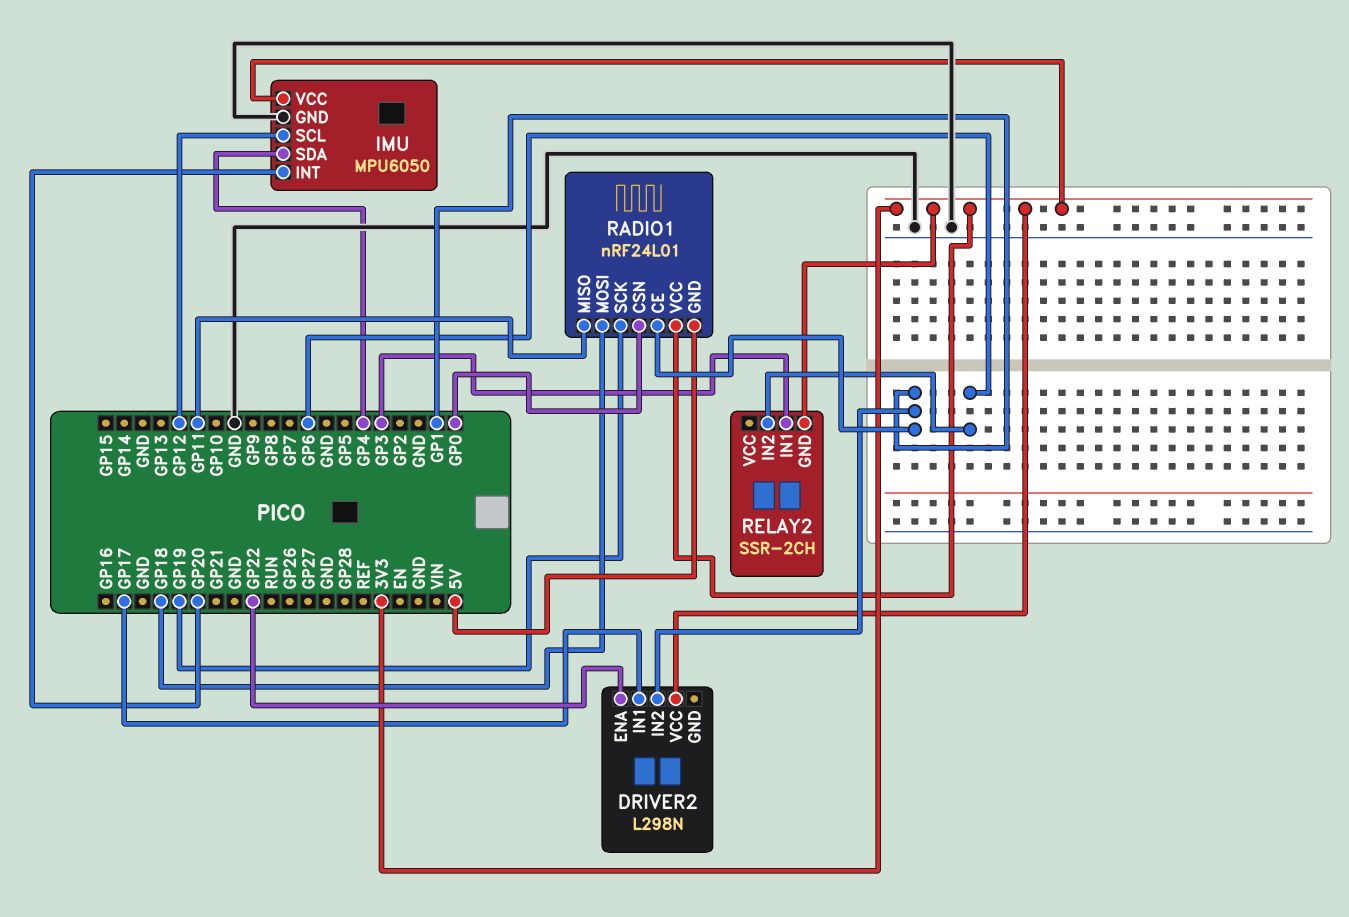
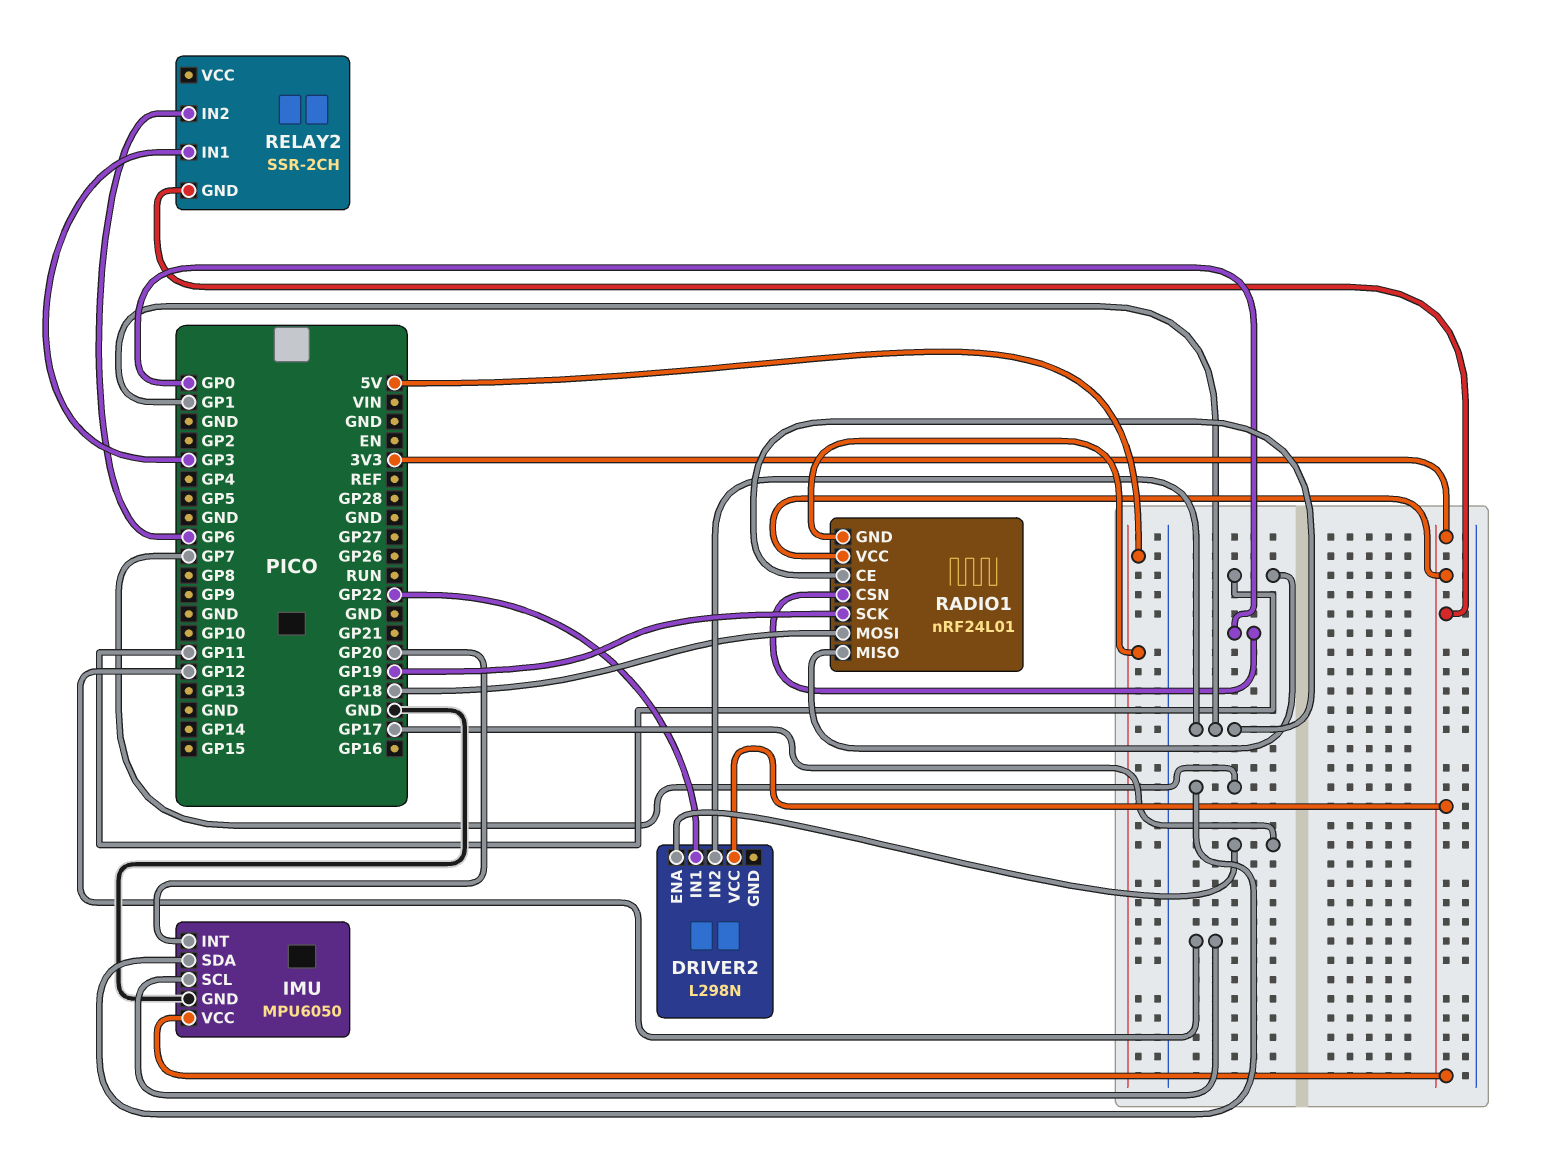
DRIVER2 pin ENA: GP22 -> GP17
DRIVER2 pin IN1: GP17 -> GP22
IMU pin SDA: GP4 -> GP7

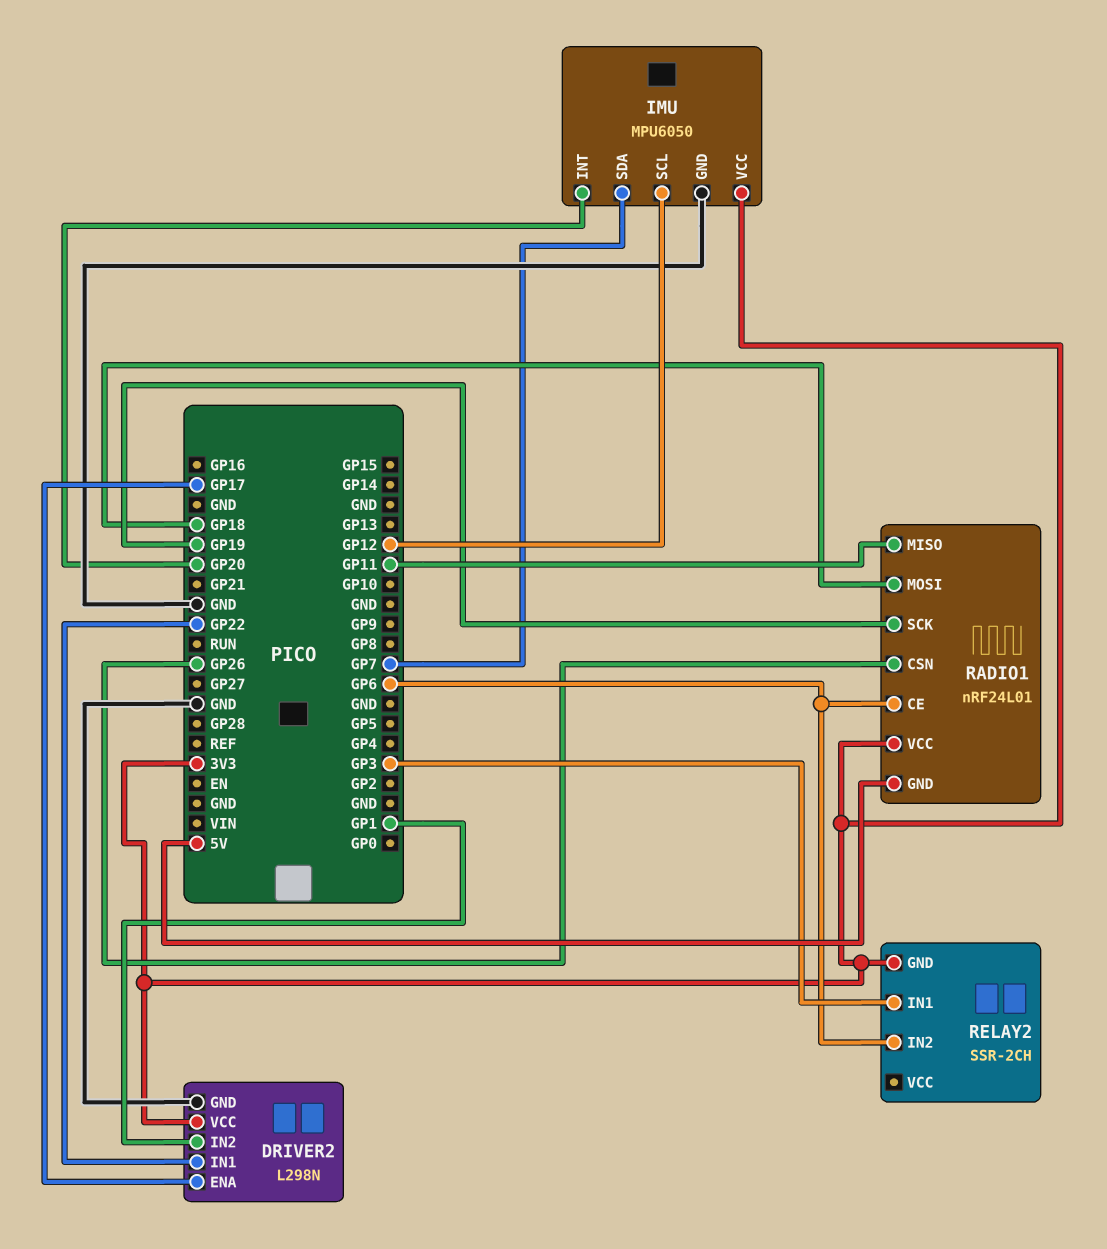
DRIVER2 pin GND: none -> GND
RADIO1 pin CE: GP1 -> GP6
RADIO1 pin CSN: GP0 -> GP26

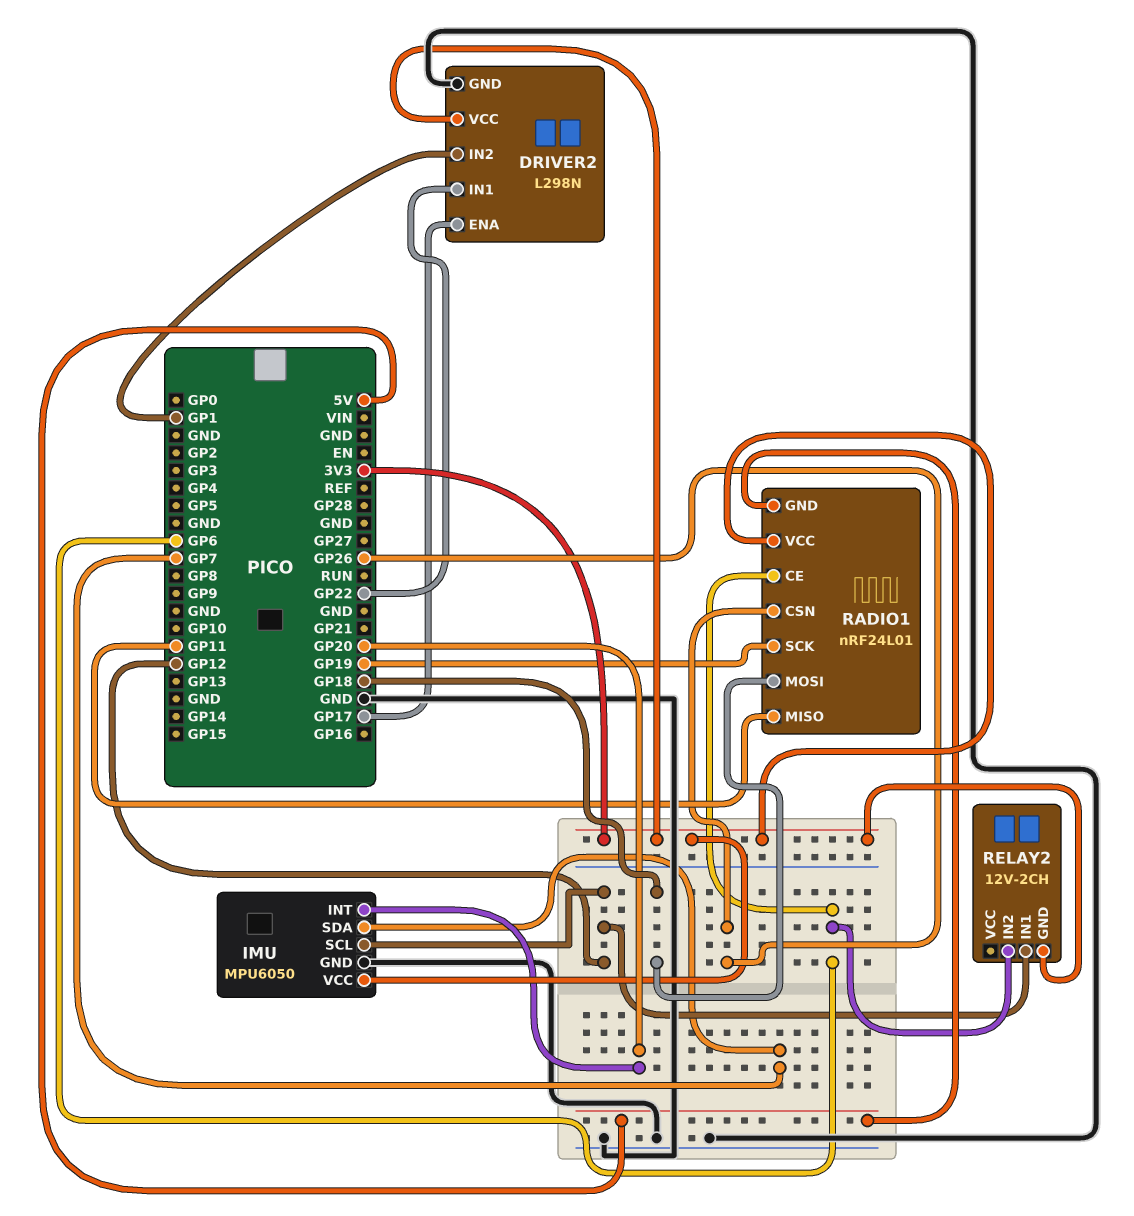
RELAY2: SSR-2CH -> 12V-2CH
RELAY2 pin IN1: GP3 -> GP12

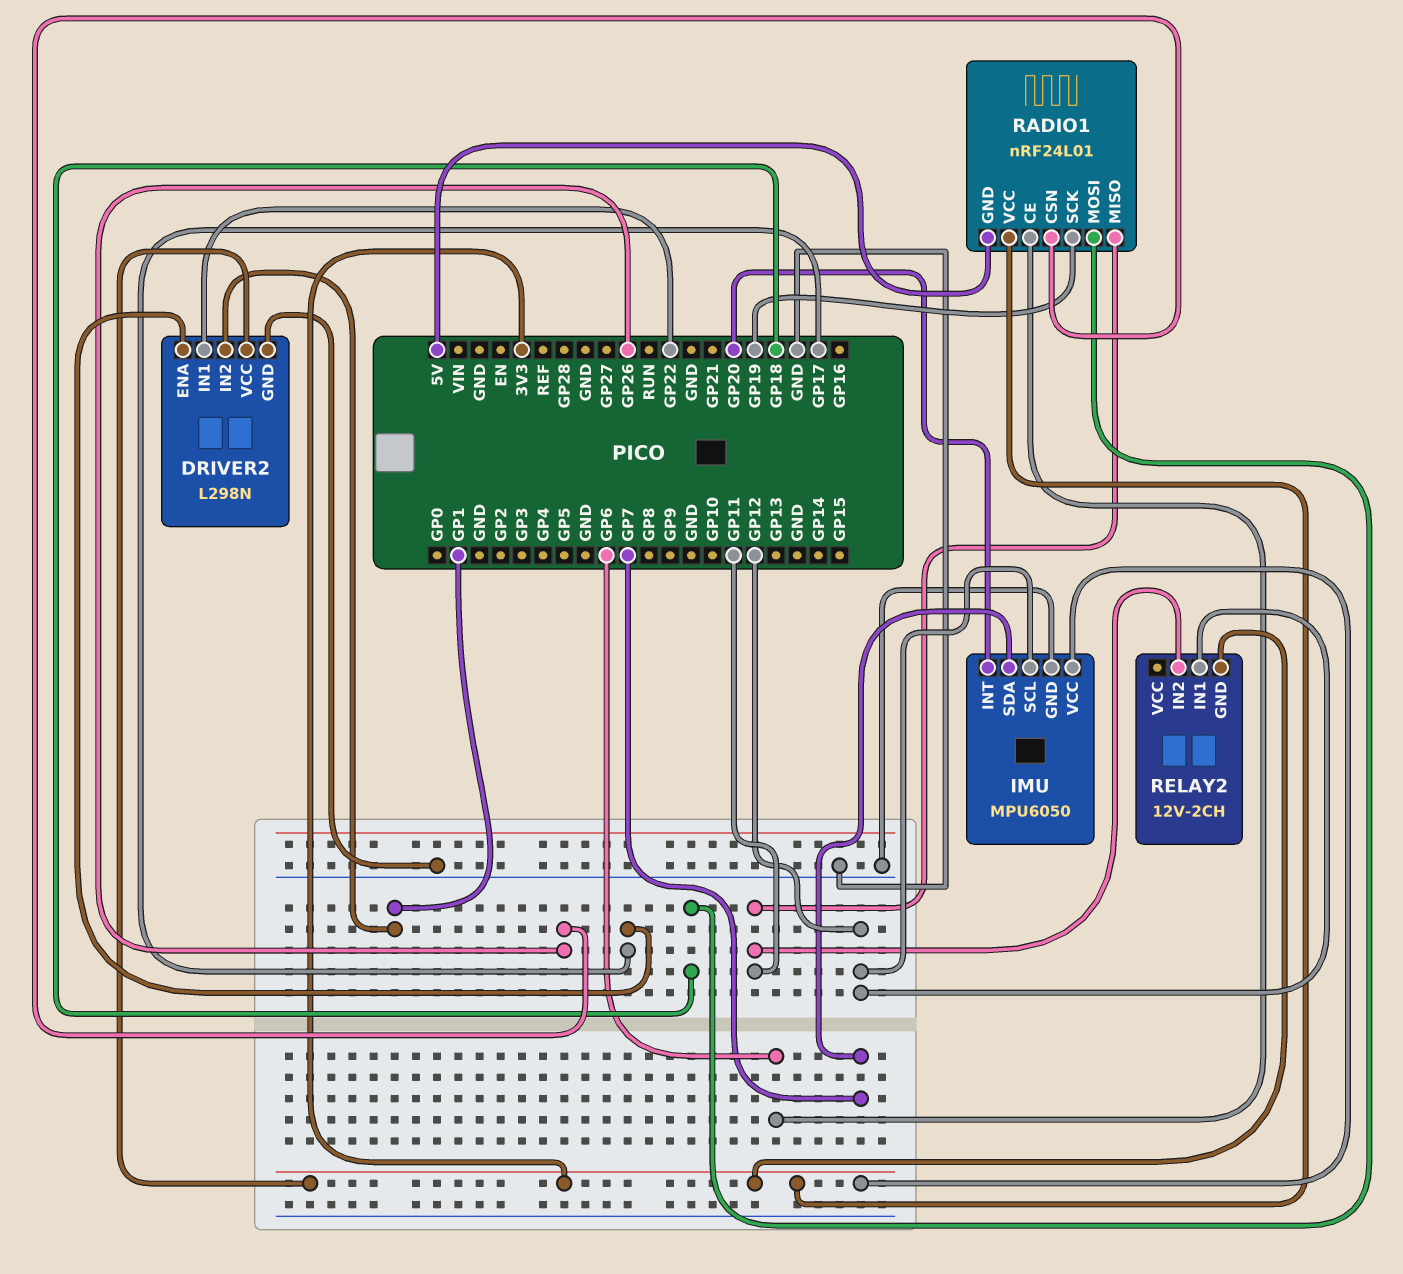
RELAY2 pin IN2: GP6 -> GP11

